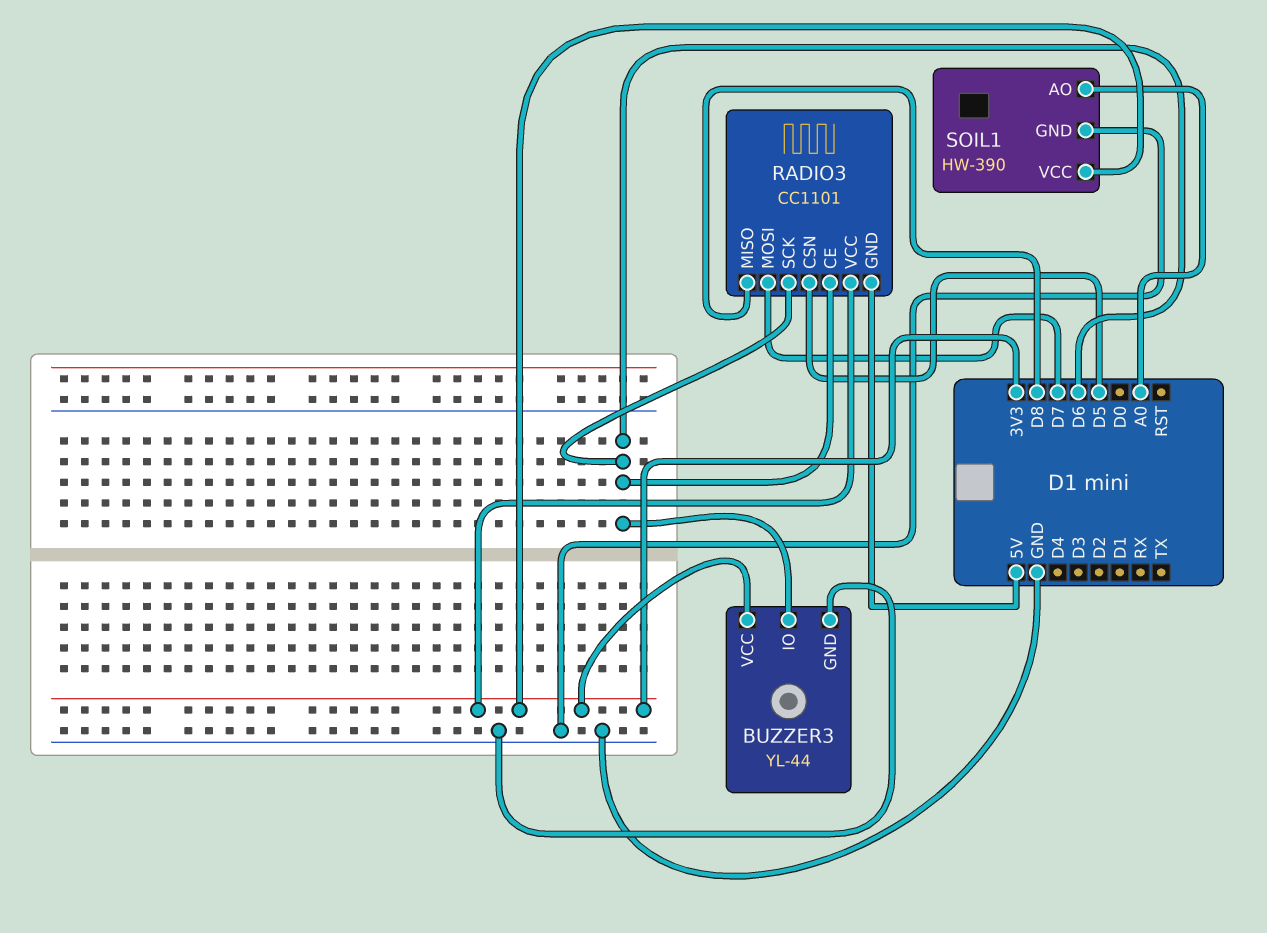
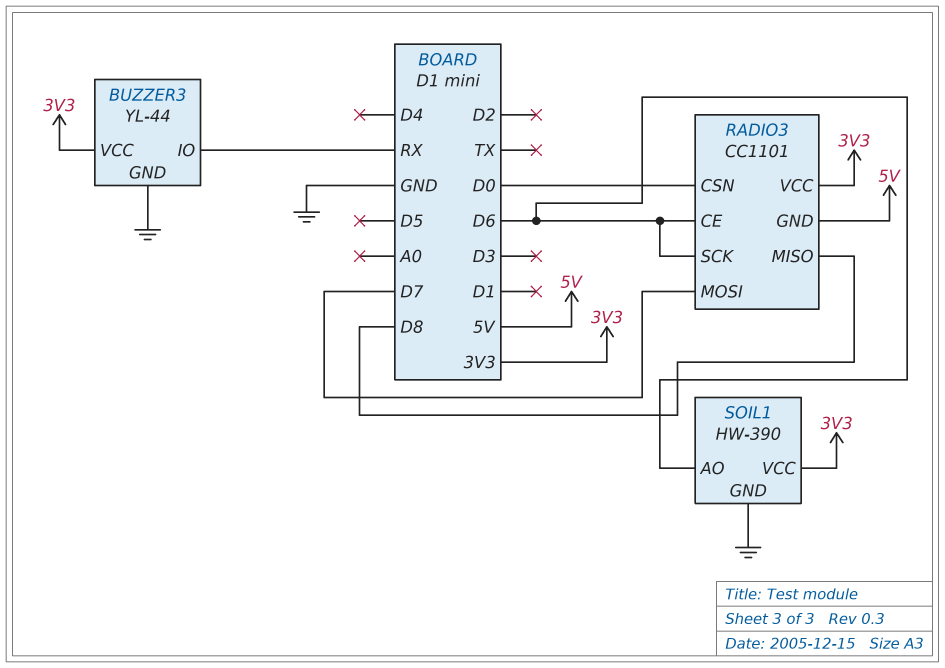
BUZZER3 pin IO: D6 -> RX
RADIO3 pin CSN: D5 -> D0
SOIL1 pin AO: A0 -> D6

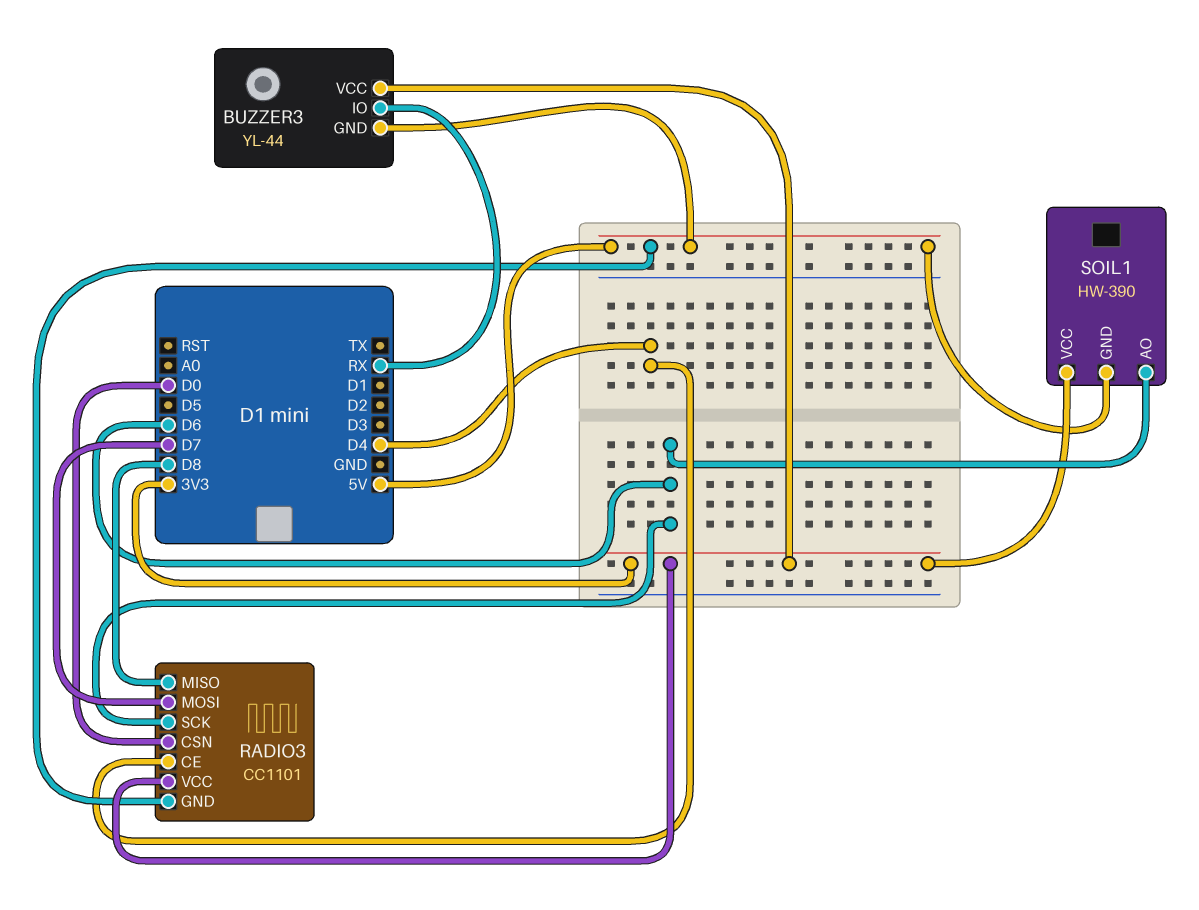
BUZZER3 pin GND: GND -> 5V
RADIO3 pin CE: D6 -> D4
SOIL1 pin GND: GND -> 5V

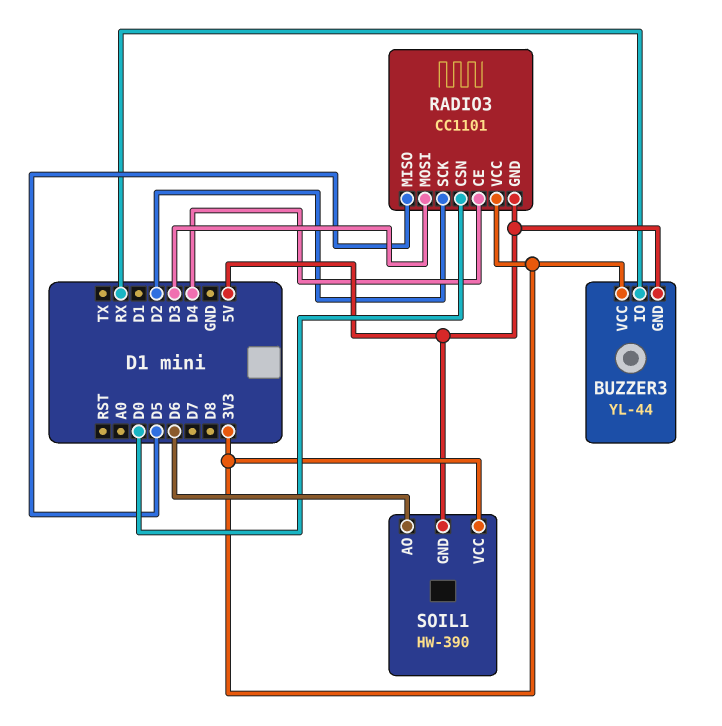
RADIO3 pin MISO: D8 -> D5
RADIO3 pin MOSI: D7 -> D3
RADIO3 pin SCK: D6 -> D2

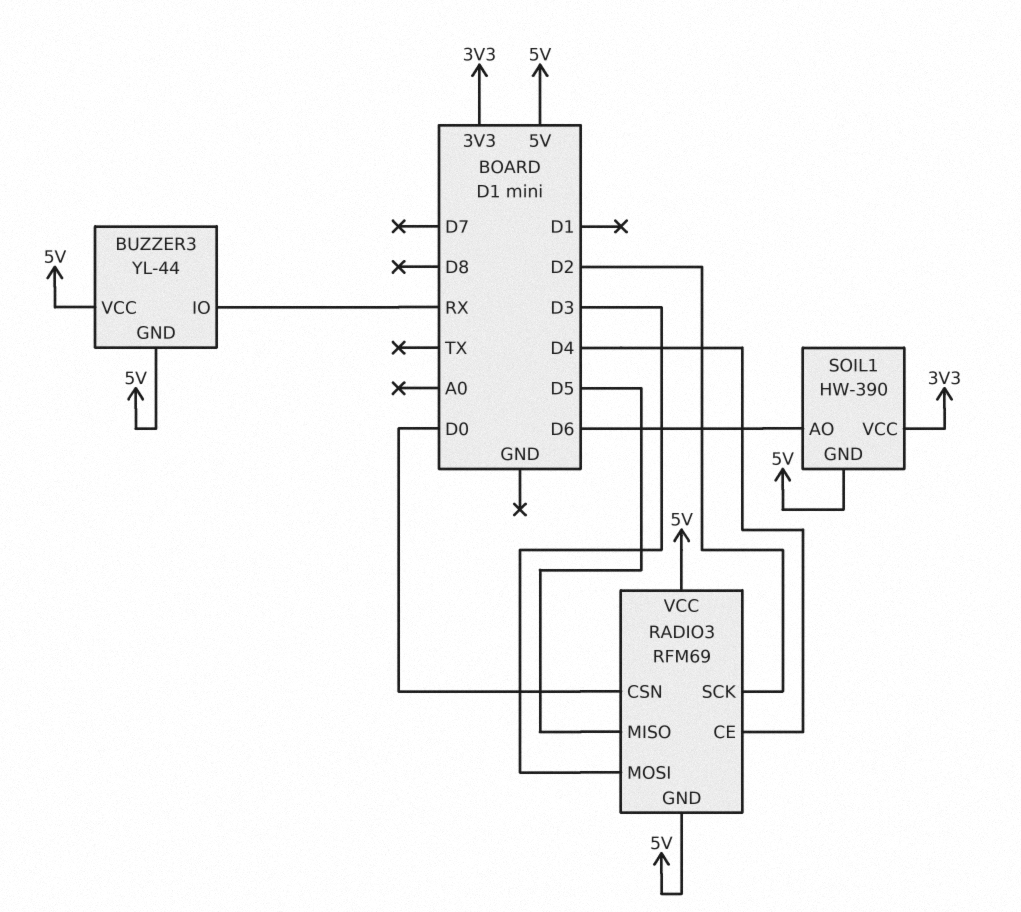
BUZZER3 pin VCC: 3V3 -> 5V
RADIO3: CC1101 -> RFM69
RADIO3 pin VCC: 3V3 -> 5V

